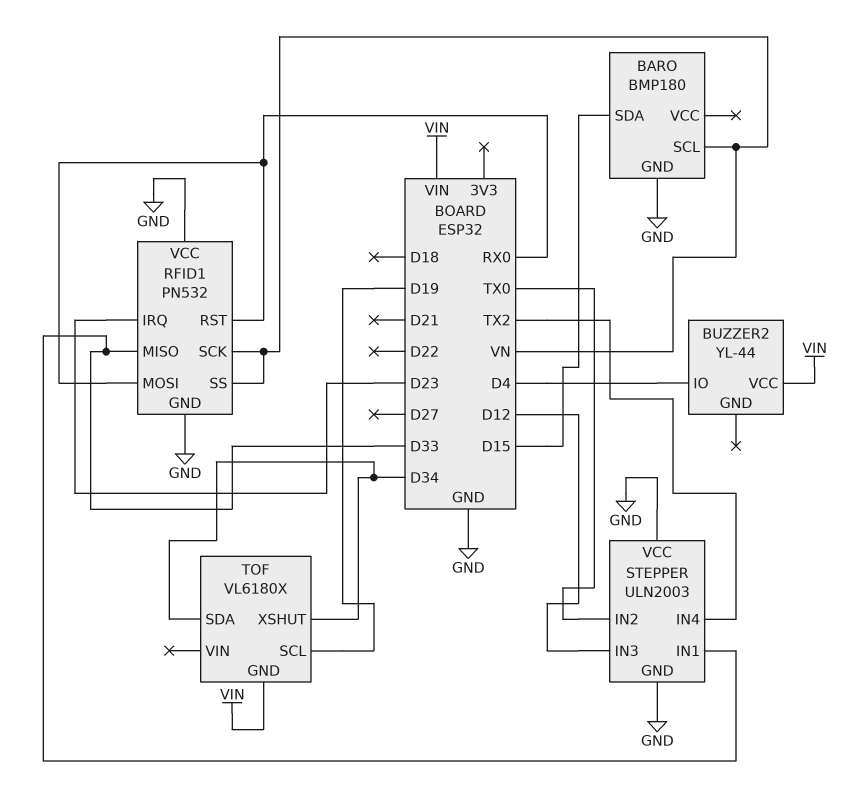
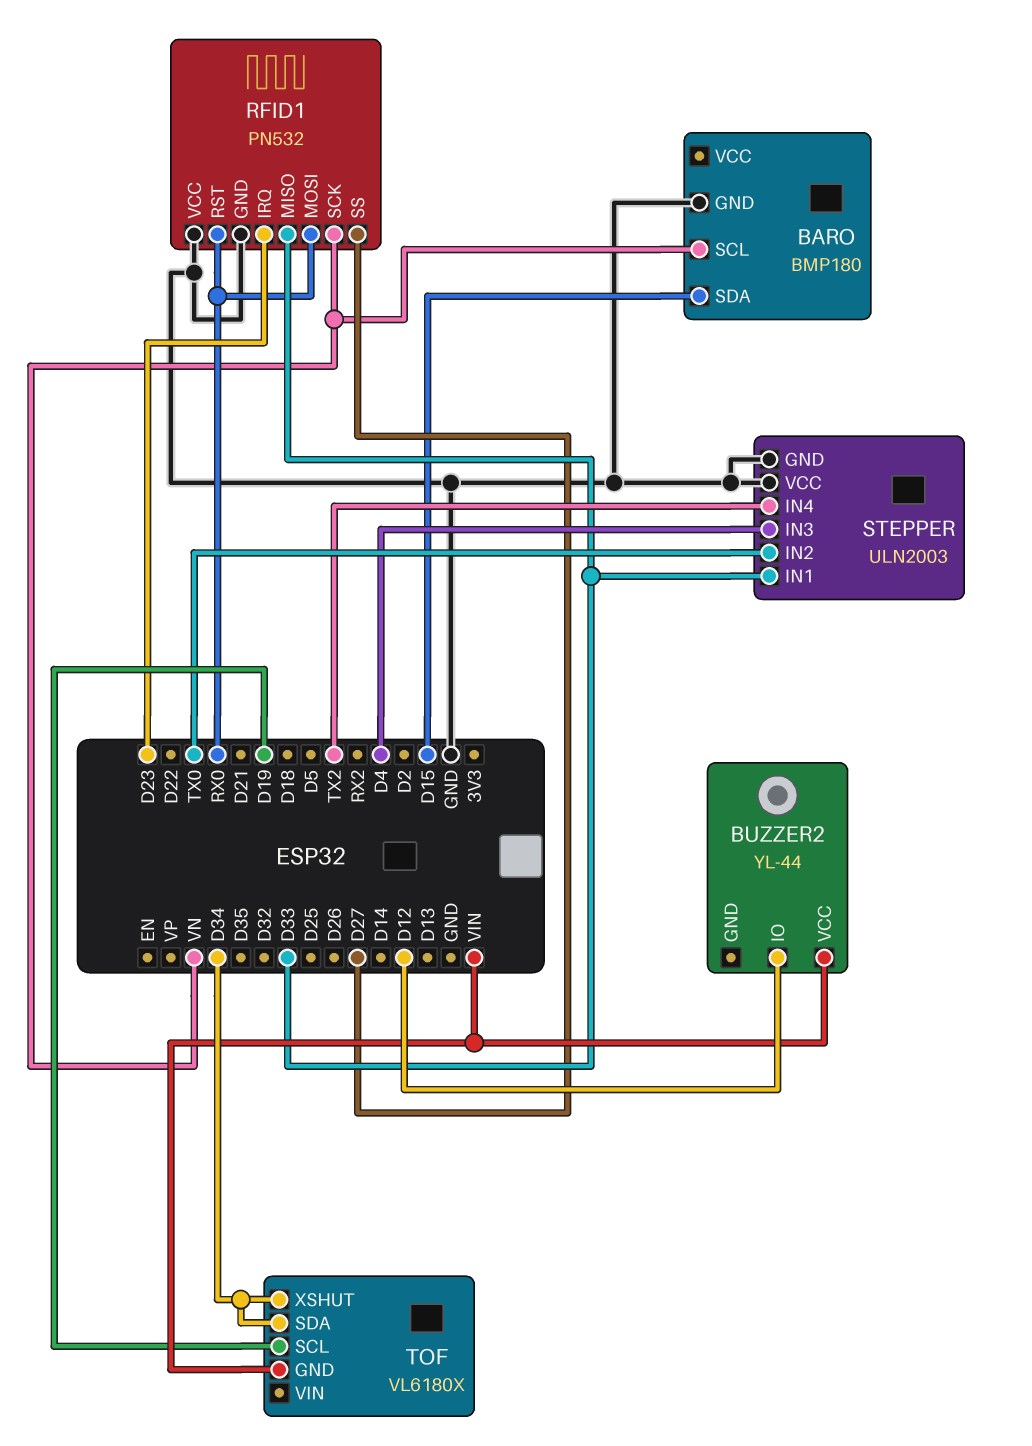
BUZZER2 pin IO: D4 -> D12
RFID1 pin SS: VN -> D27
STEPPER pin IN3: D12 -> D4

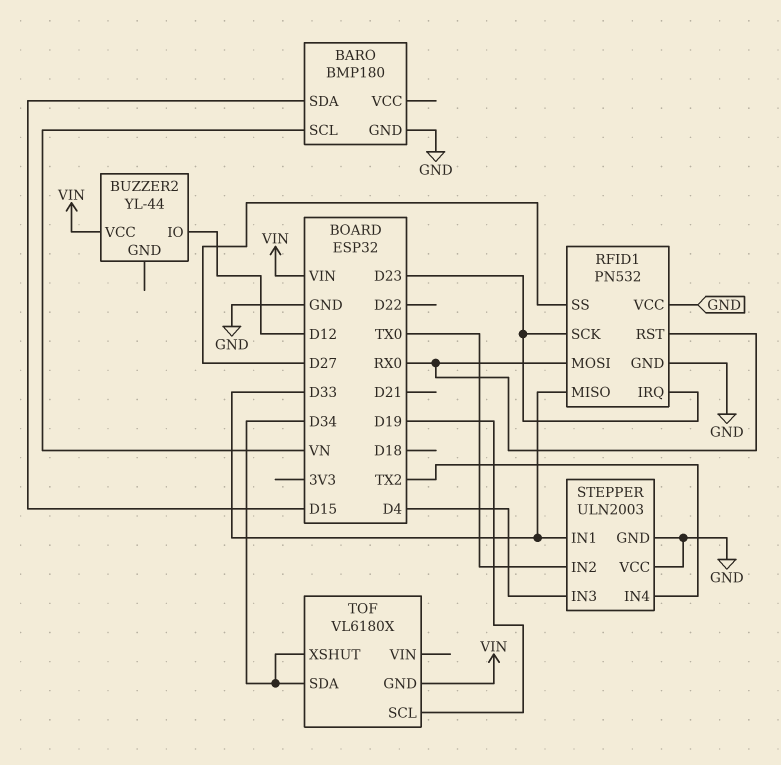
RFID1 pin SCK: VN -> D23

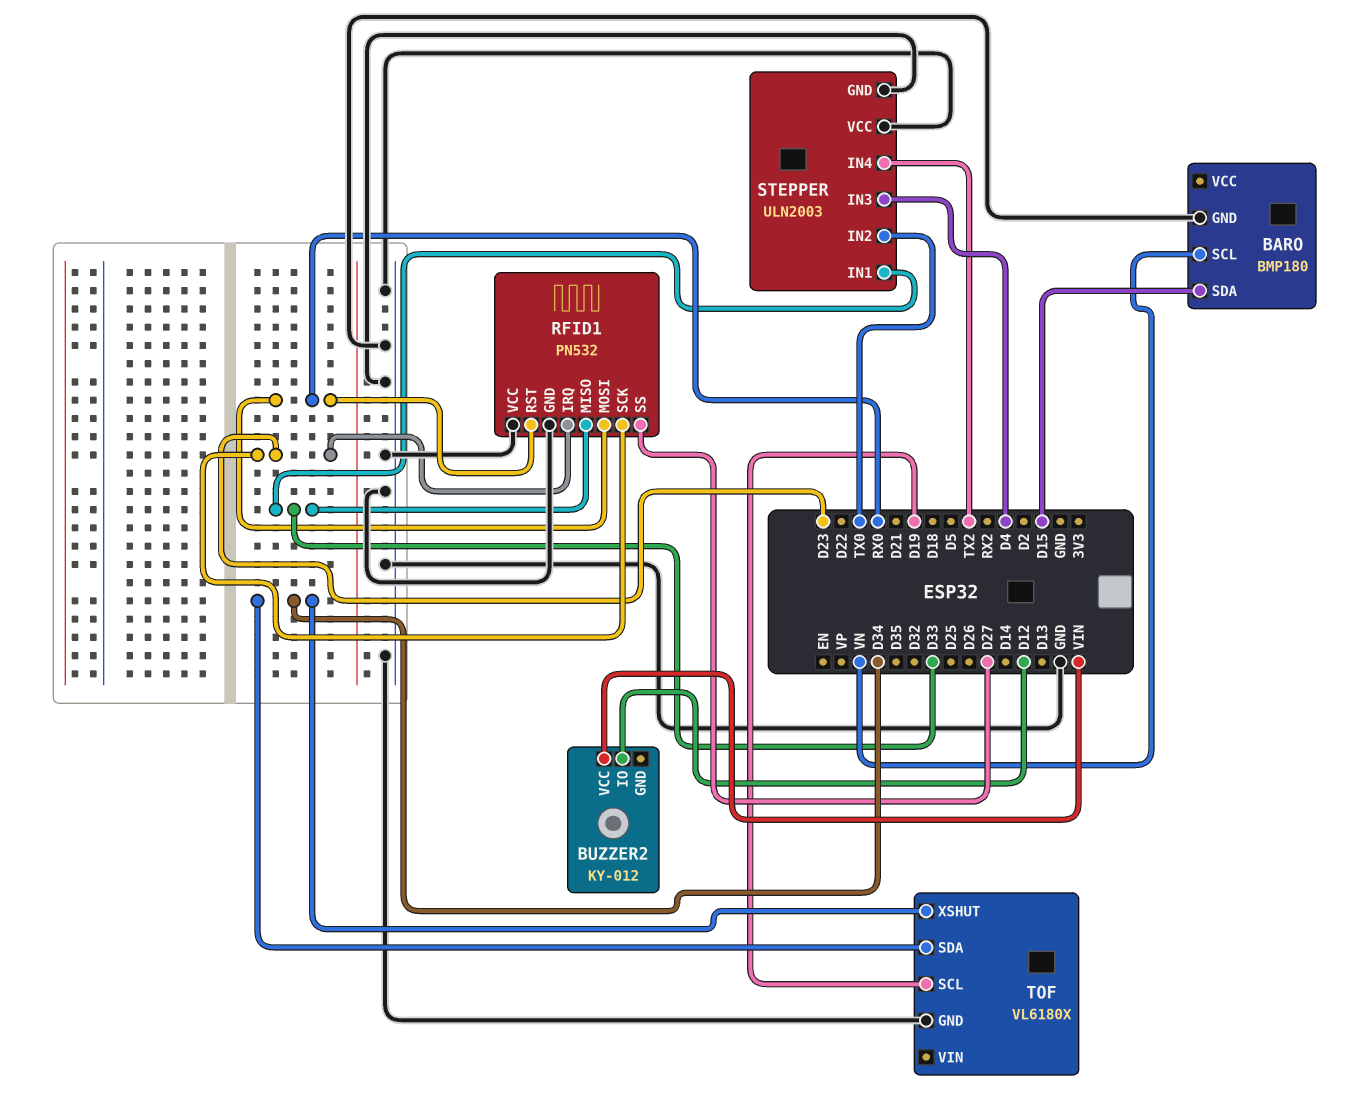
BUZZER2: YL-44 -> KY-012
TOF pin GND: VIN -> GND

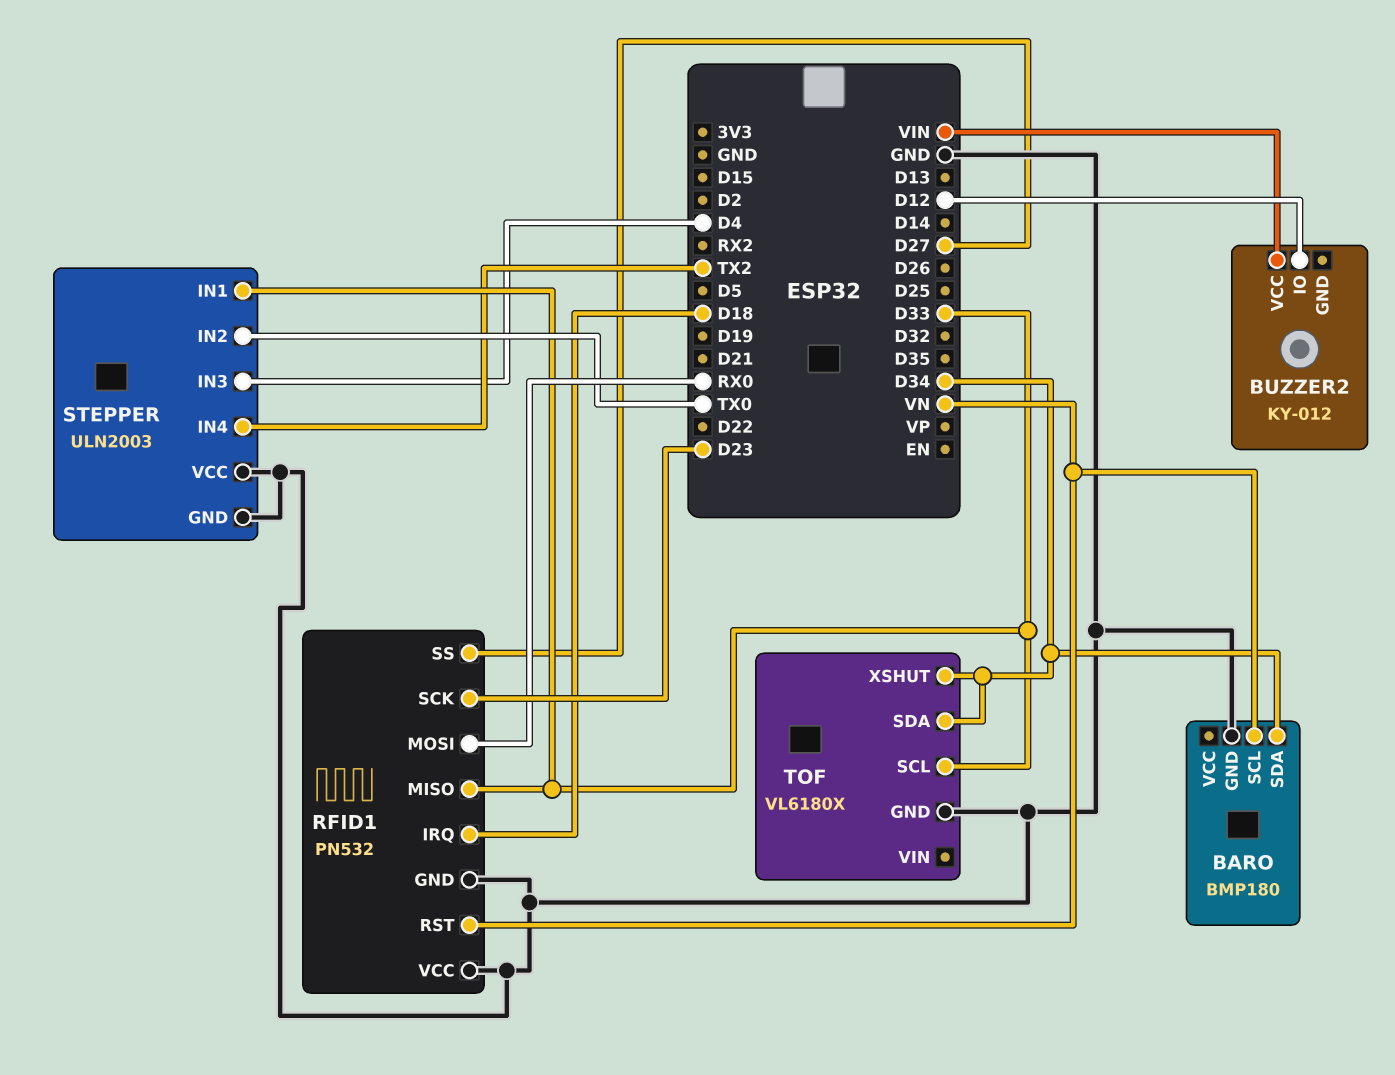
BARO pin SDA: D15 -> D34
RFID1 pin IRQ: D23 -> D18
RFID1 pin RST: RX0 -> VN
TOF pin SCL: D19 -> D33

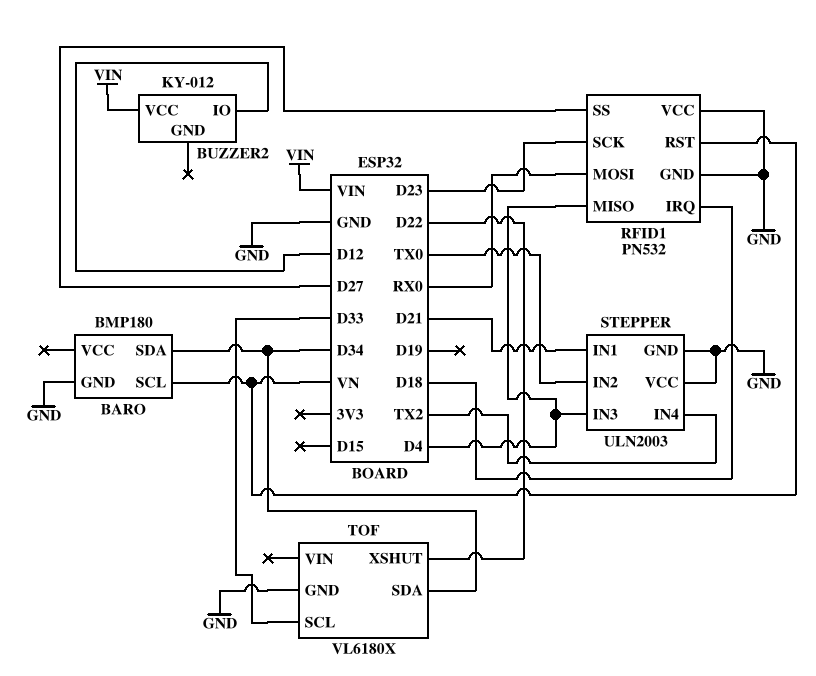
RFID1 pin MISO: D33 -> D4
STEPPER pin IN1: D33 -> D21
TOF pin XSHUT: D34 -> D22

